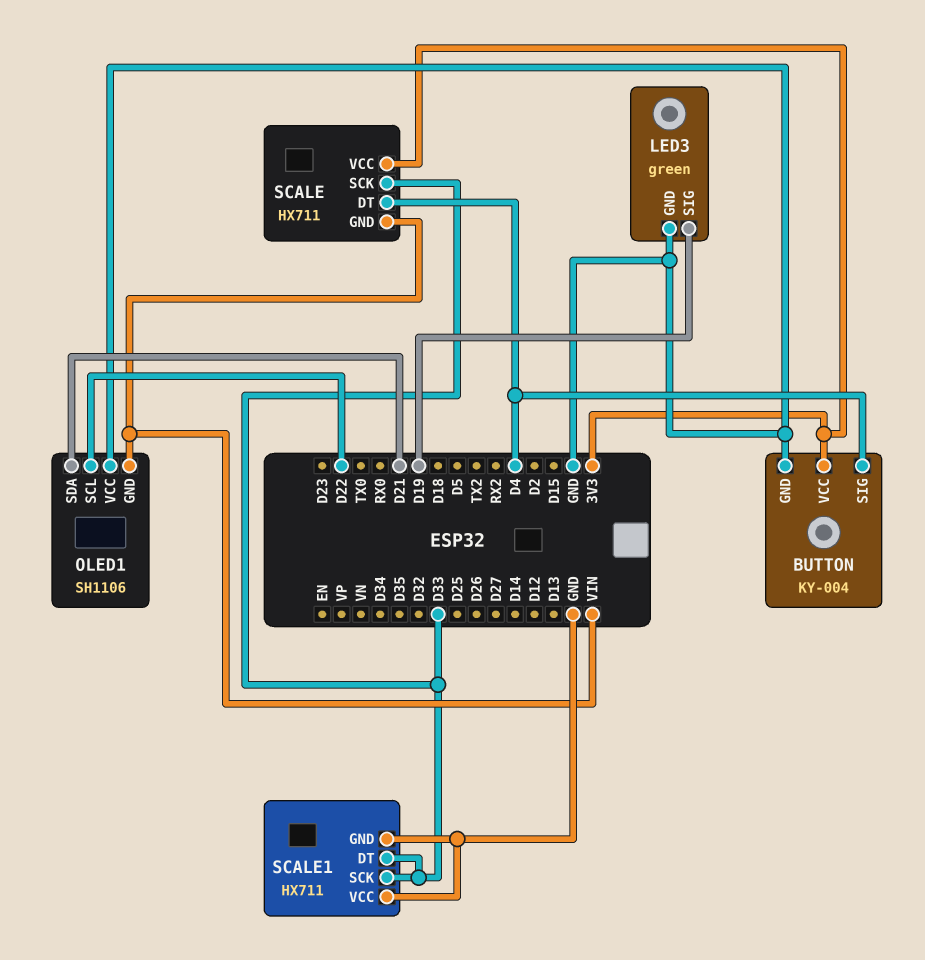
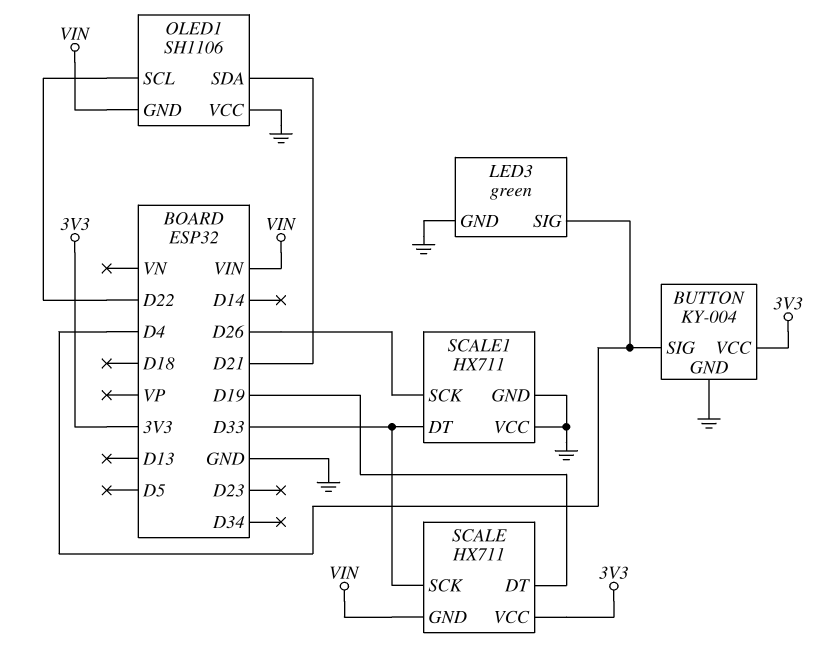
LED3 pin SIG: D19 -> D4
SCALE pin DT: D4 -> D19
SCALE1 pin SCK: D33 -> D26

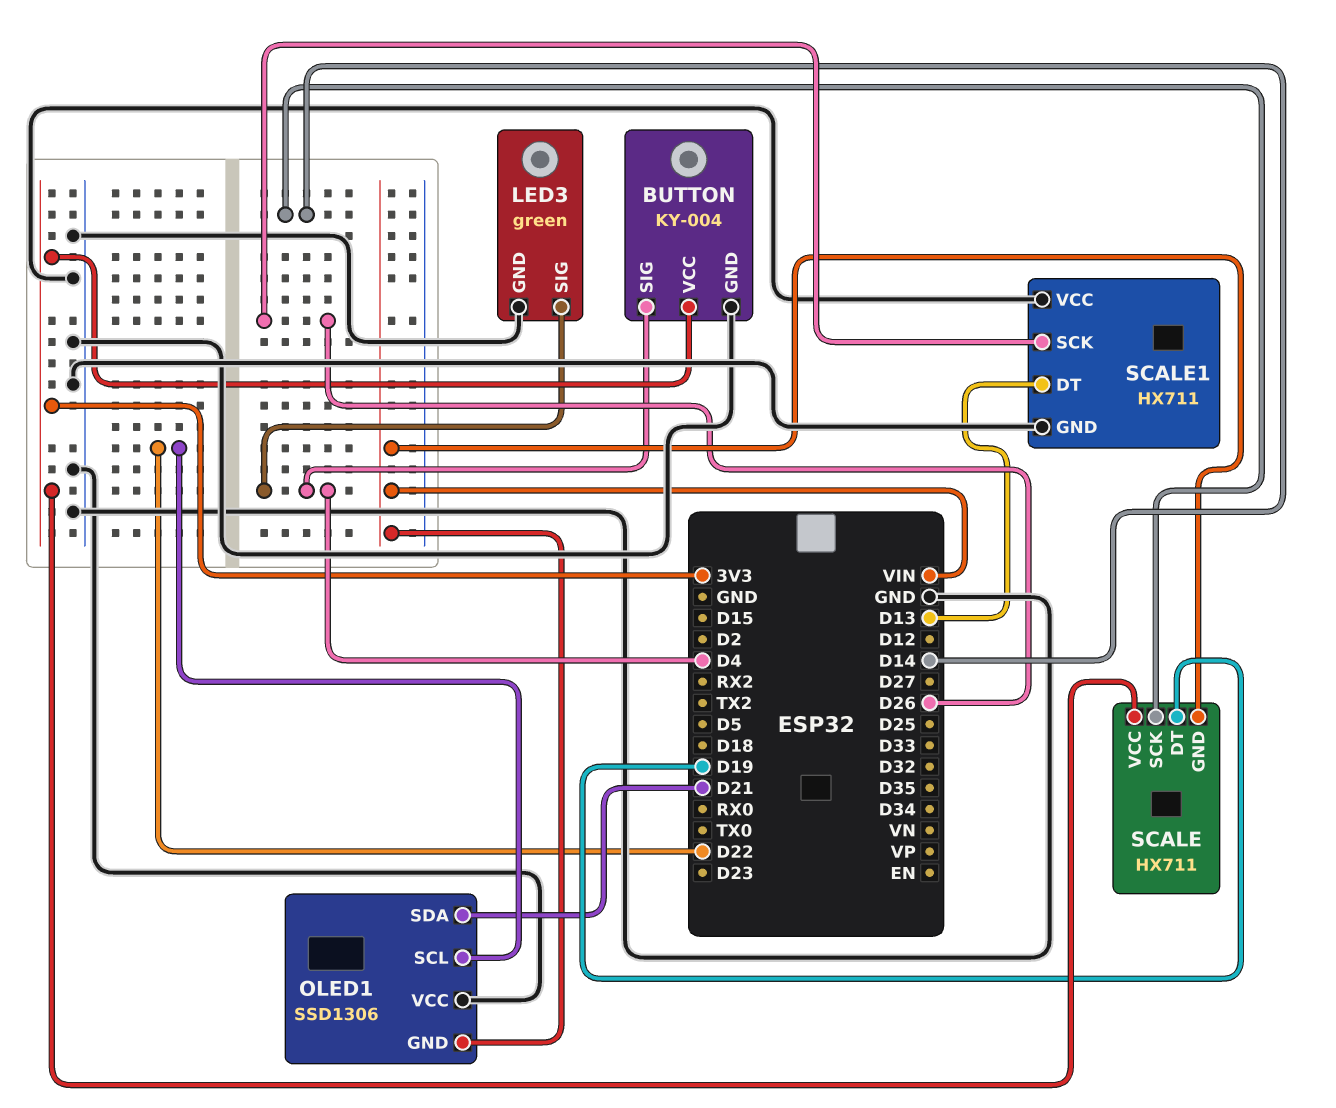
OLED1: SH1106 -> SSD1306
SCALE pin SCK: D33 -> D14
SCALE1 pin DT: D33 -> D13

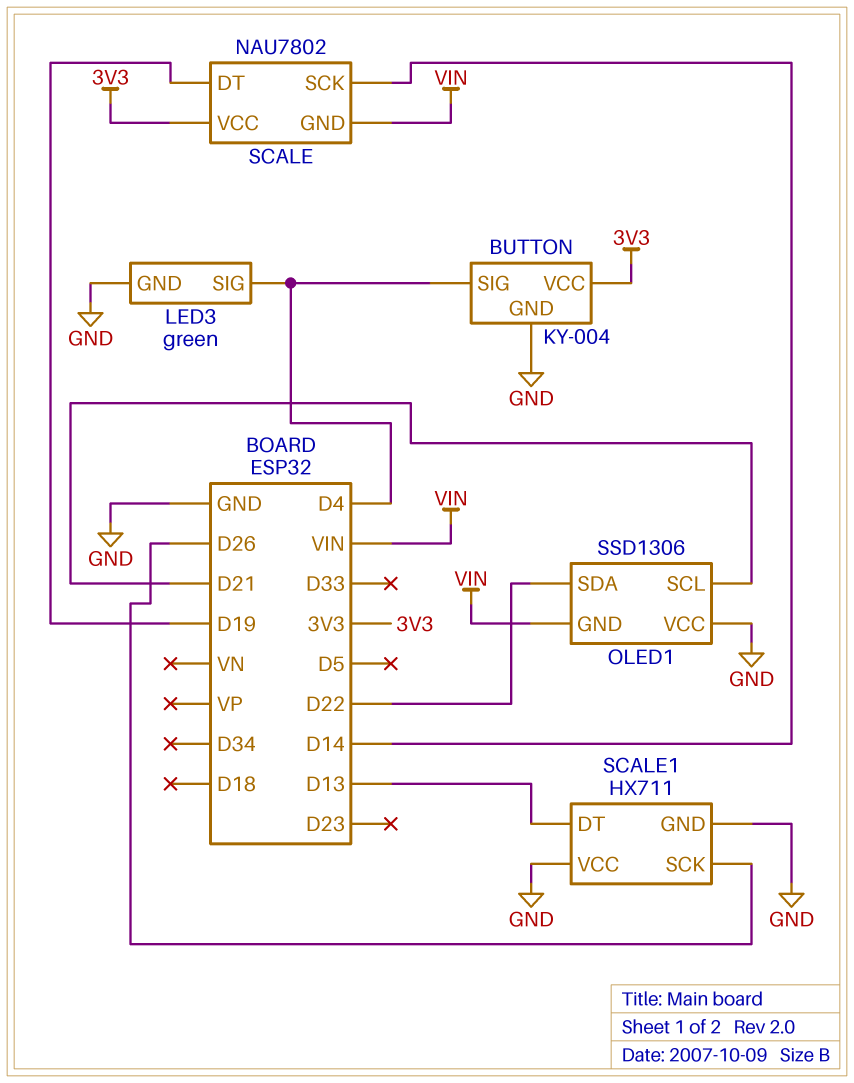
OLED1 pin SCL: D22 -> D21
OLED1 pin SDA: D21 -> D22
SCALE: HX711 -> NAU7802

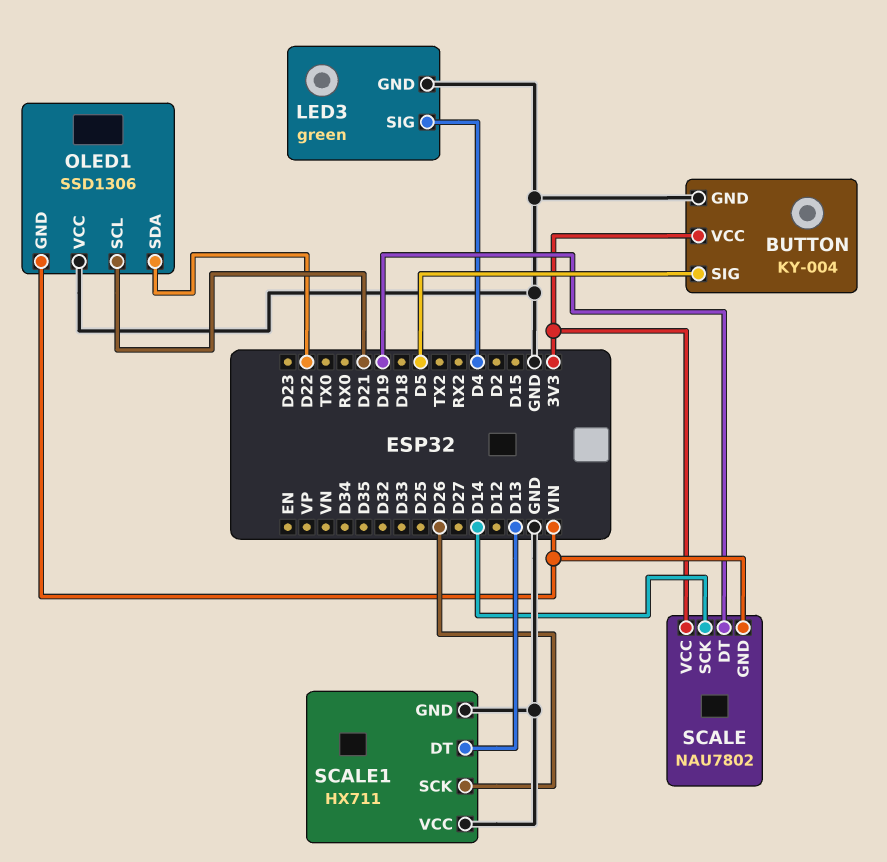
BUTTON pin SIG: D4 -> D5

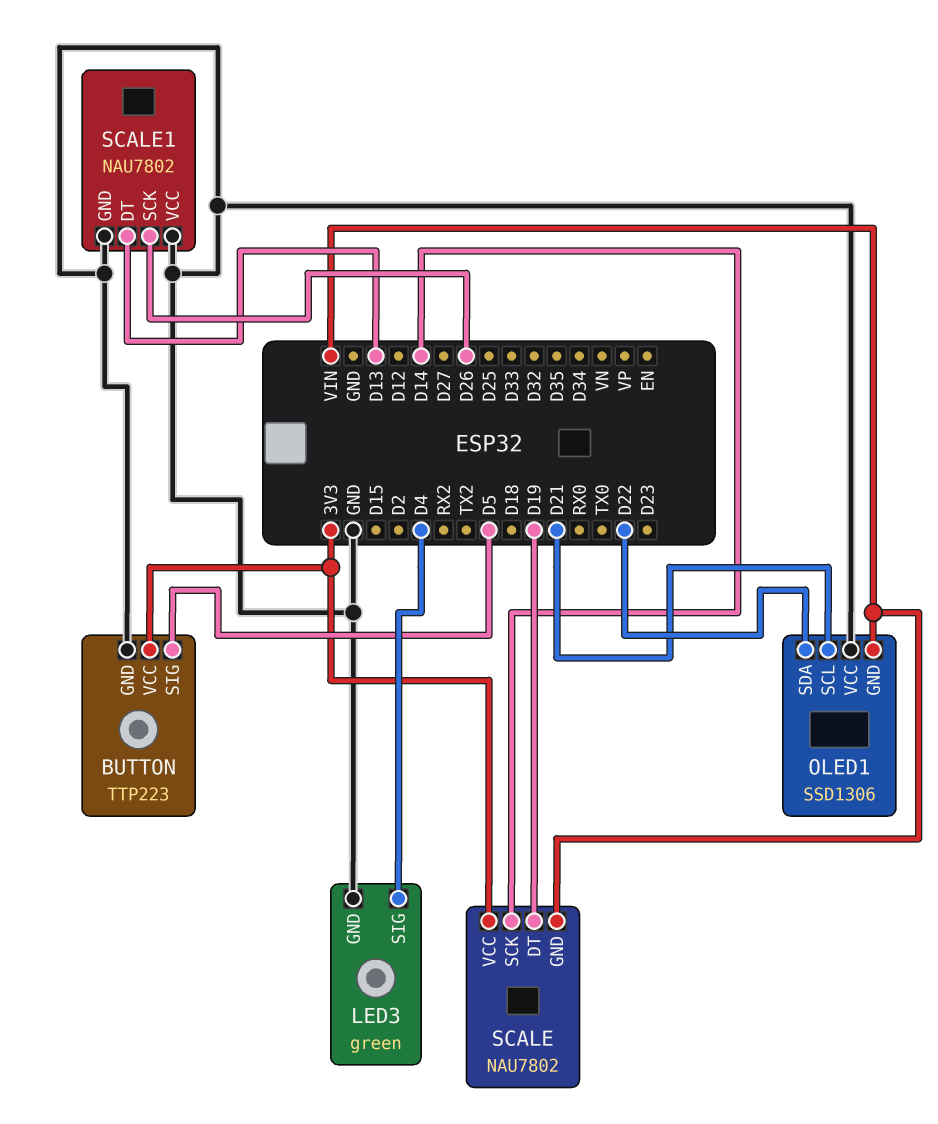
BUTTON: KY-004 -> TTP223
SCALE1: HX711 -> NAU7802

